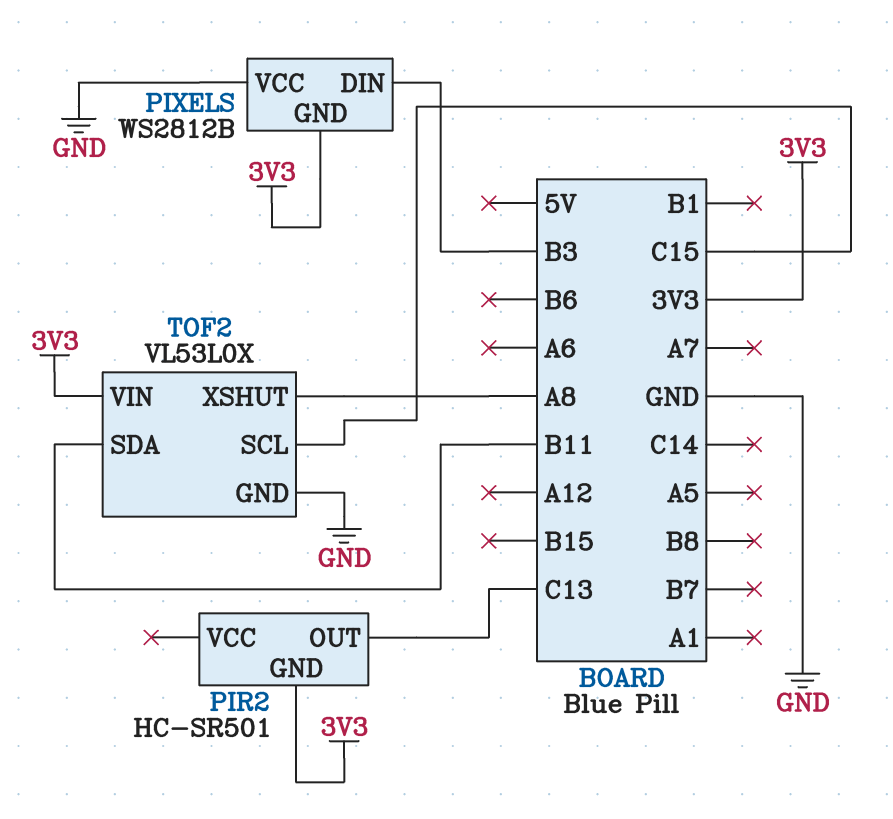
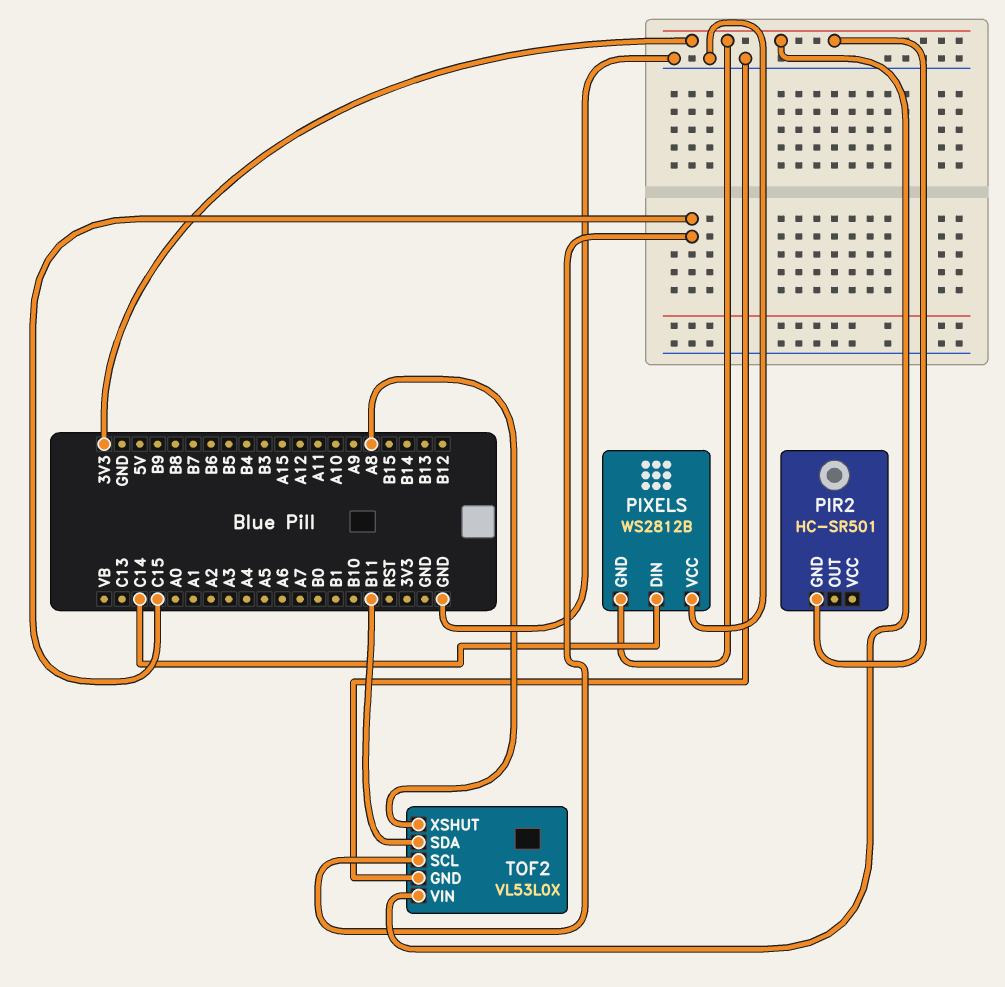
PIR2 pin OUT: C13 -> none
PIXELS pin DIN: B3 -> C14

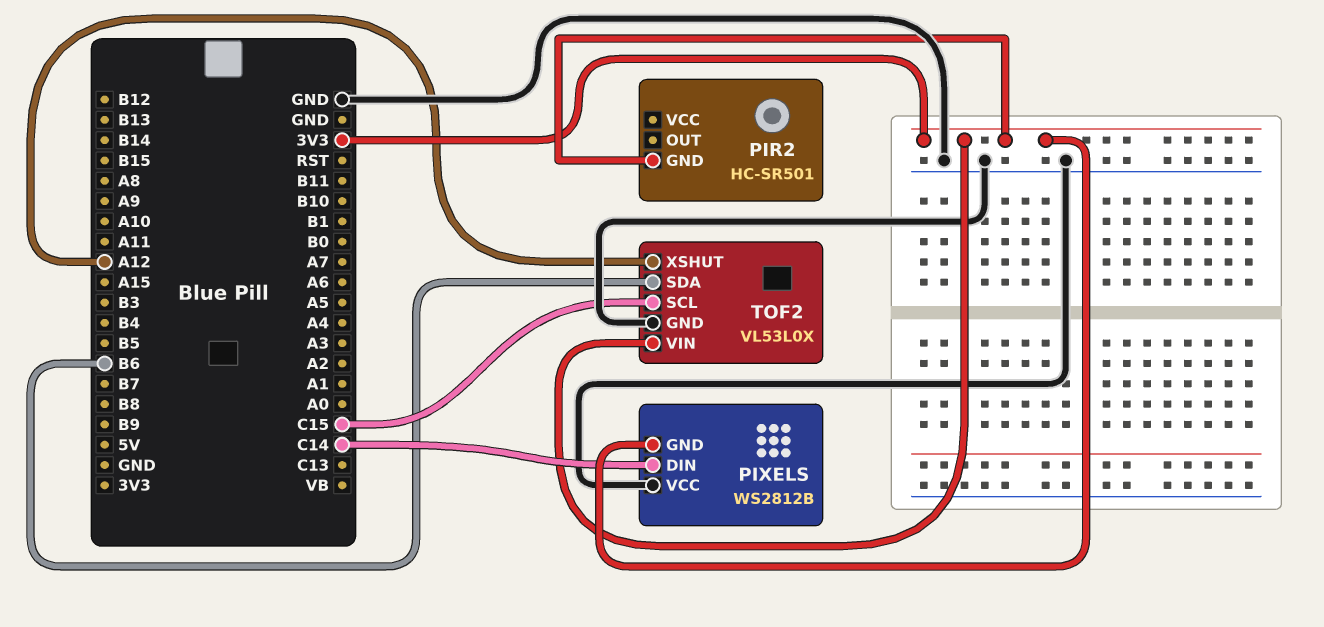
TOF2 pin SDA: B11 -> B6
TOF2 pin XSHUT: A8 -> A12

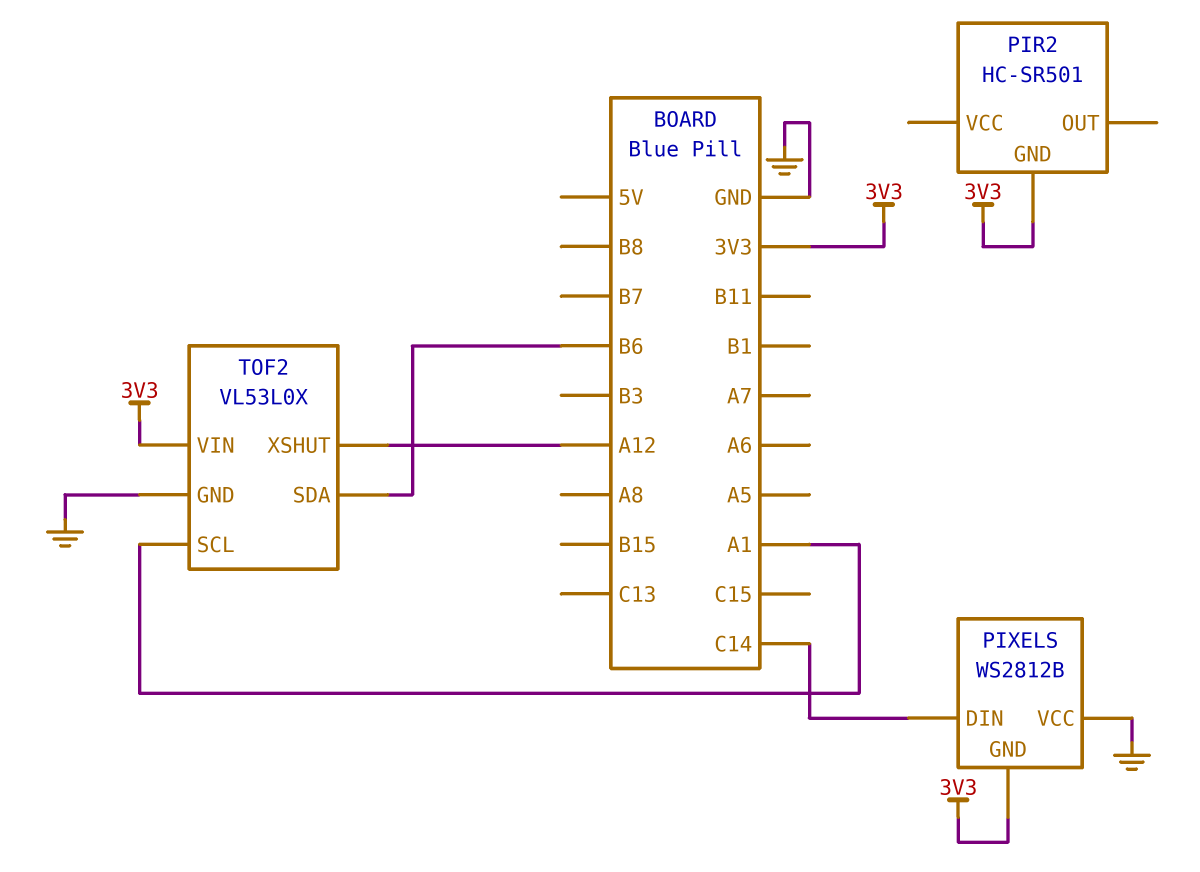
TOF2 pin SCL: C15 -> A1

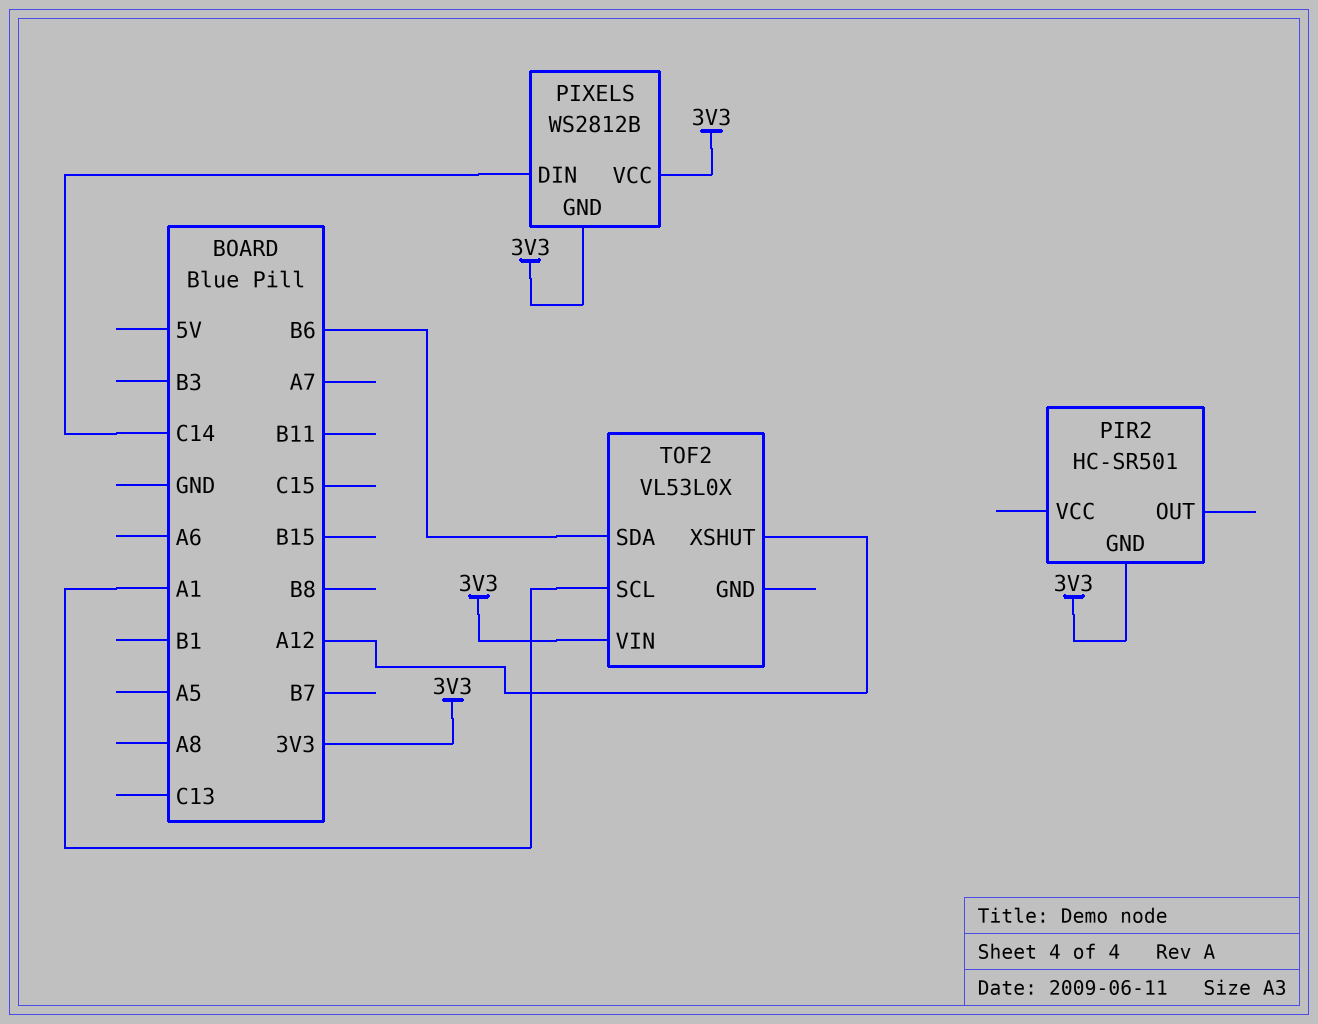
PIXELS pin VCC: GND -> 3V3
TOF2 pin GND: GND -> none

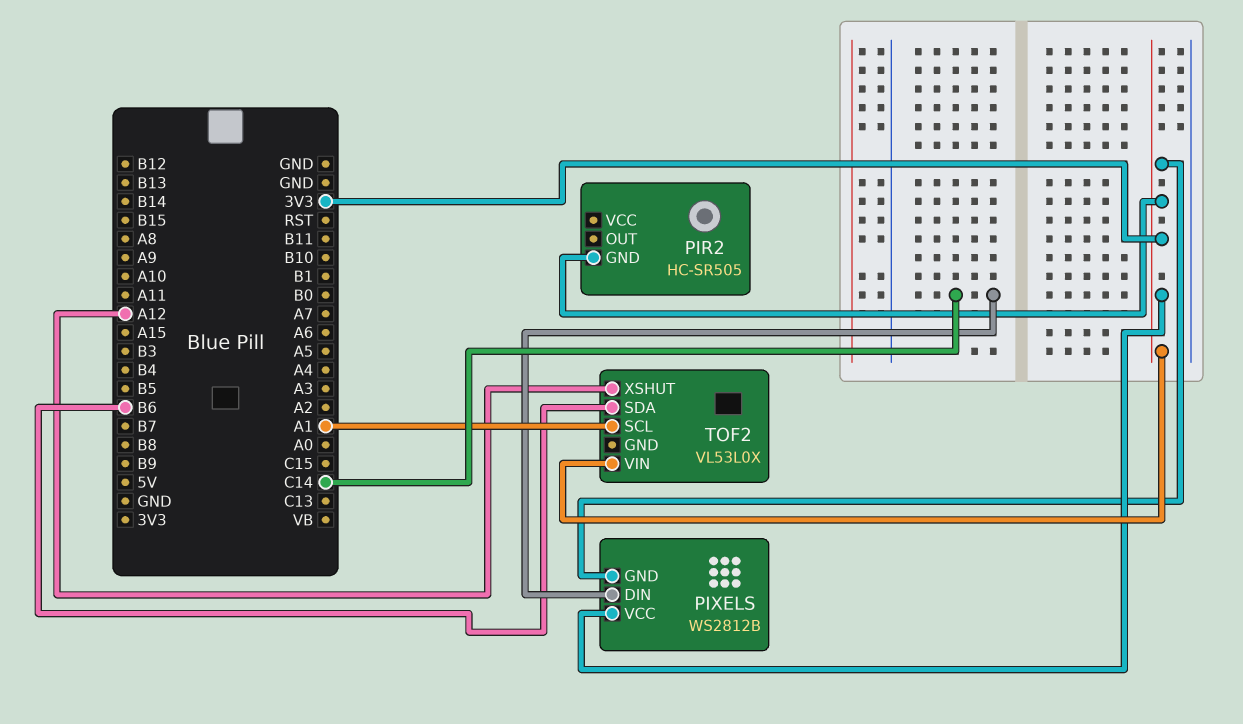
PIR2: HC-SR501 -> HC-SR505

